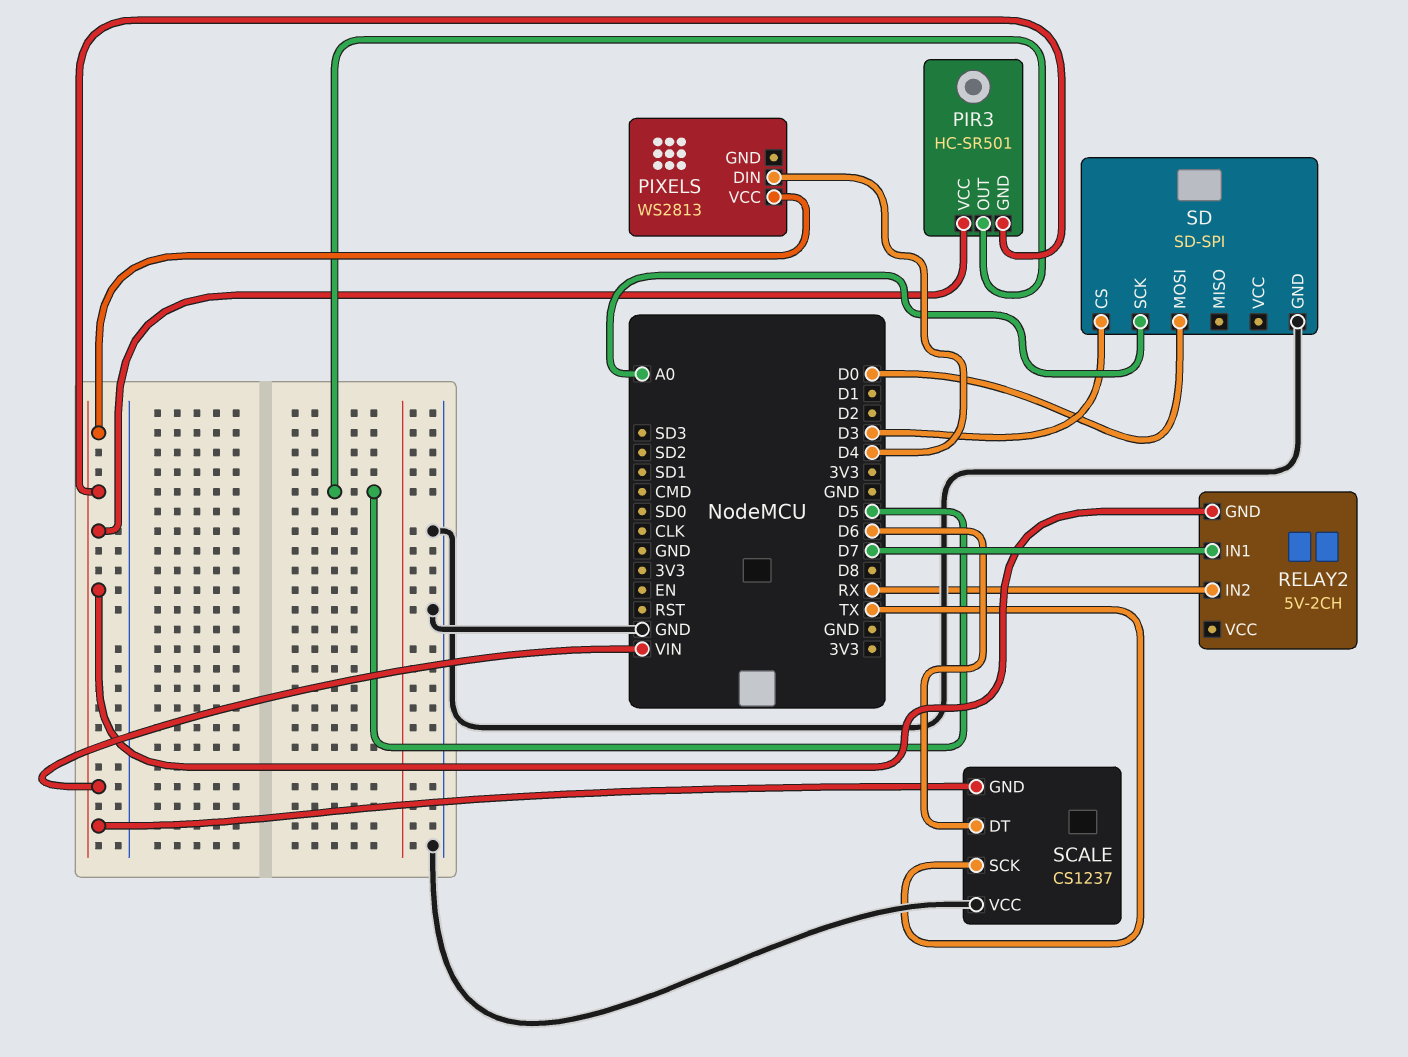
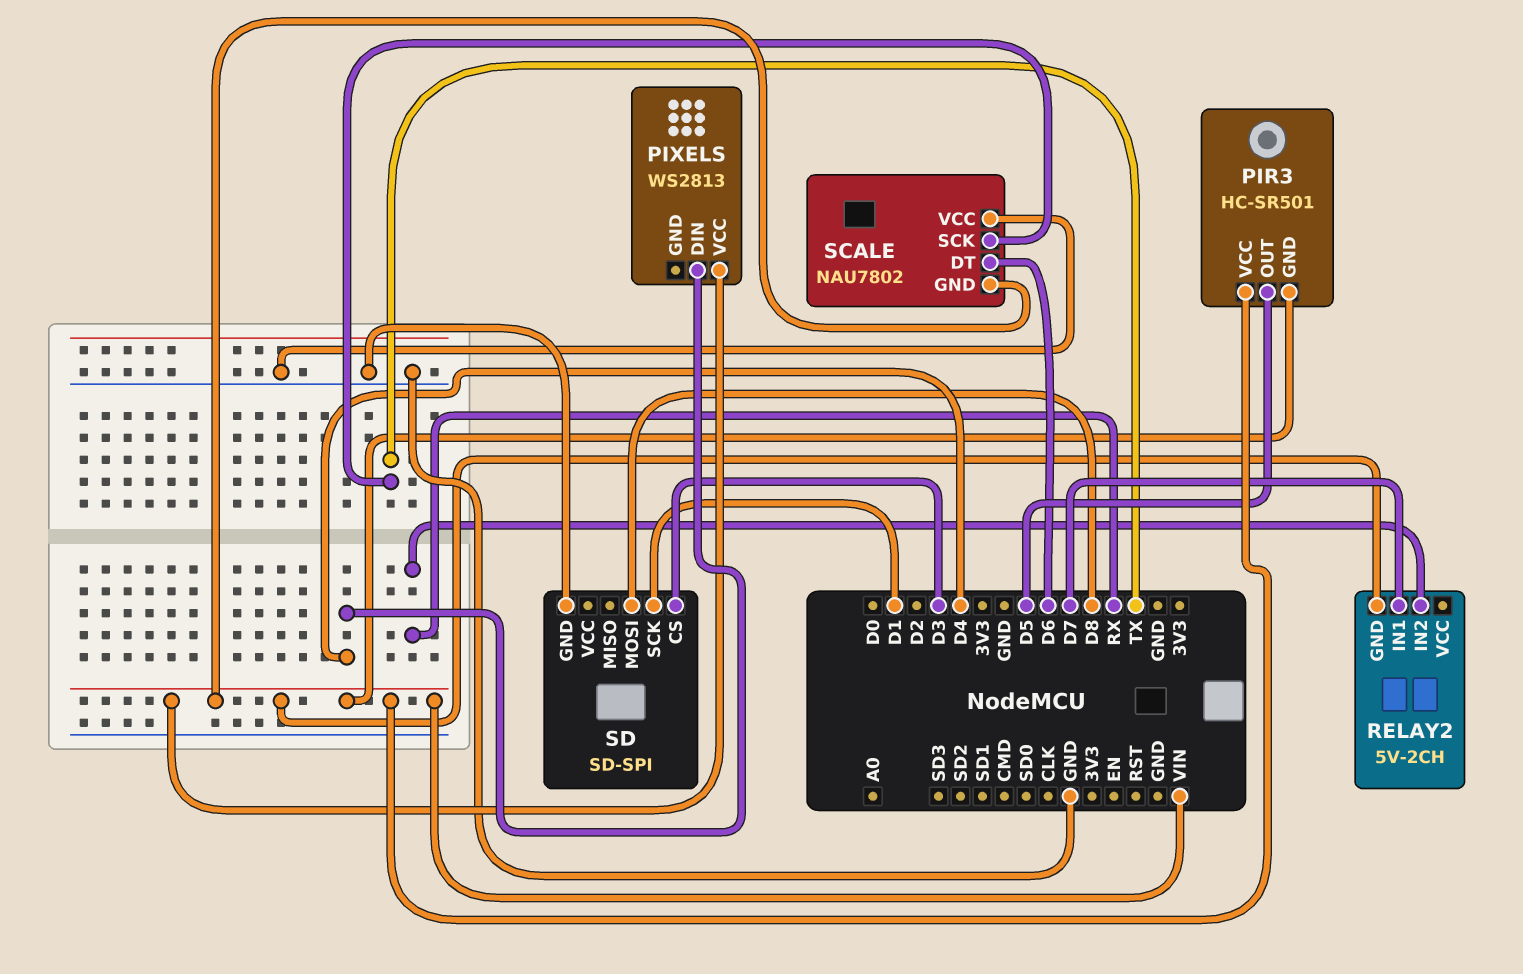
SCALE: CS1237 -> NAU7802
SD pin MOSI: D0 -> D8
SD pin SCK: A0 -> D1

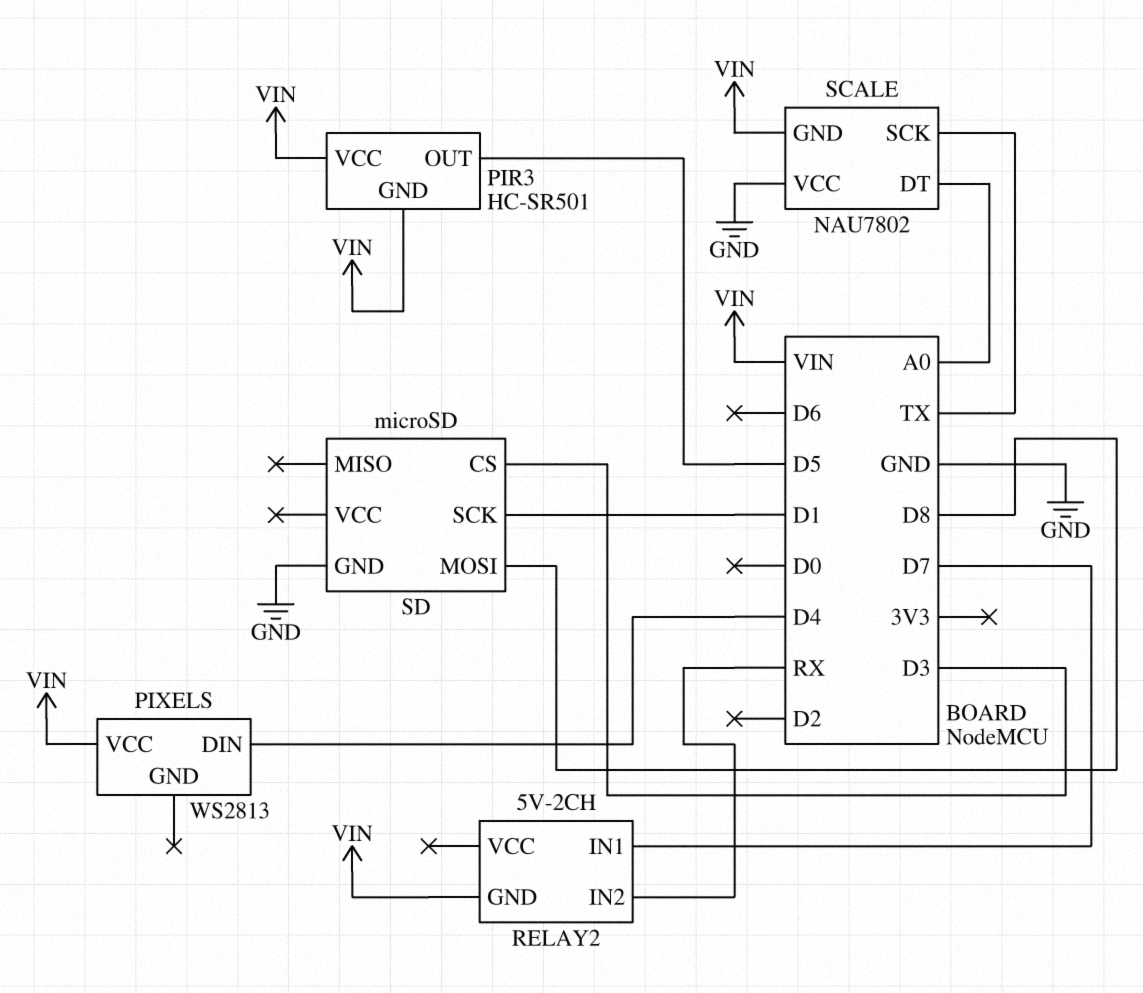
SCALE pin DT: D6 -> A0
SD: SD-SPI -> microSD

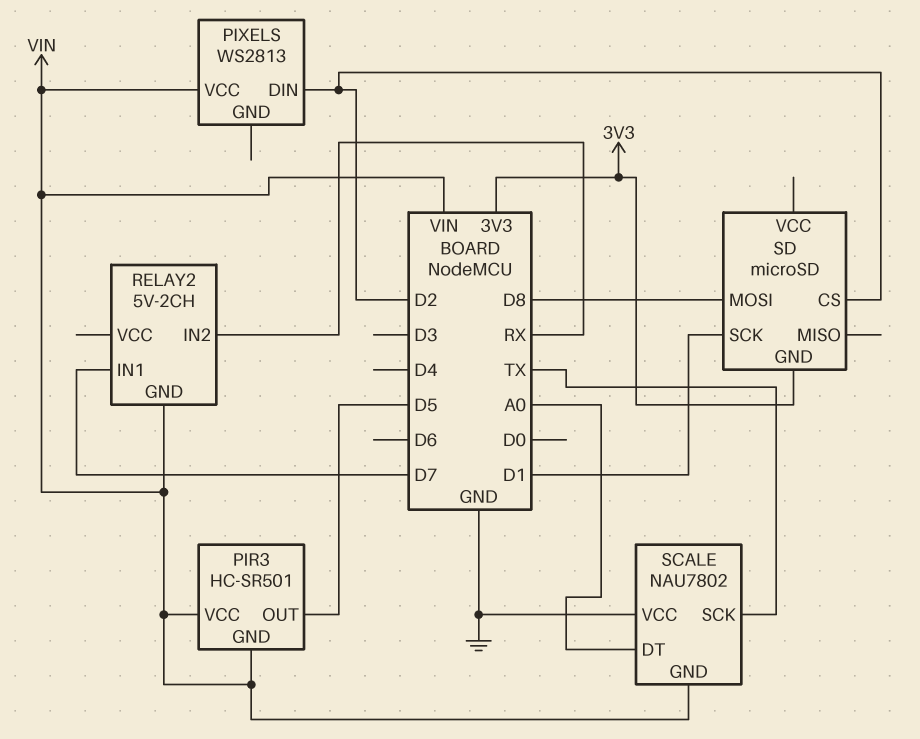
PIXELS pin DIN: D4 -> D2
SD pin CS: D3 -> D2
SD pin GND: GND -> 3V3

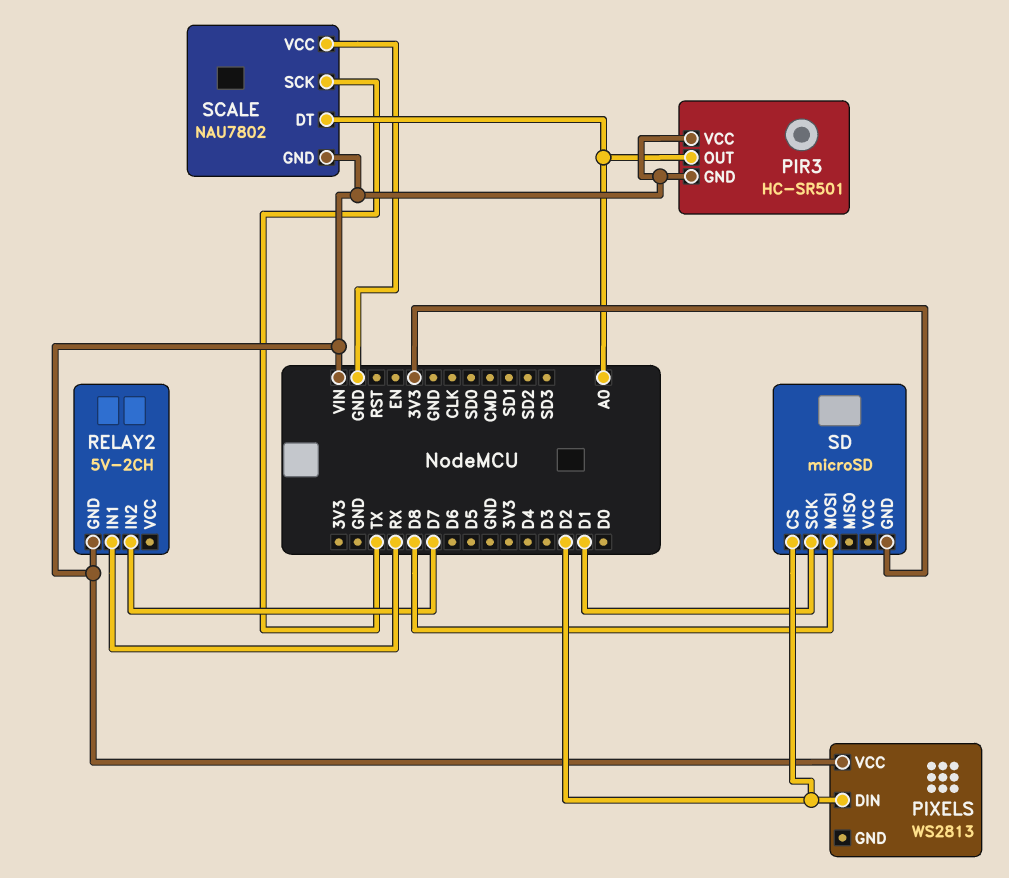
PIR3 pin OUT: D5 -> A0
RELAY2 pin IN1: D7 -> RX
RELAY2 pin IN2: RX -> D7

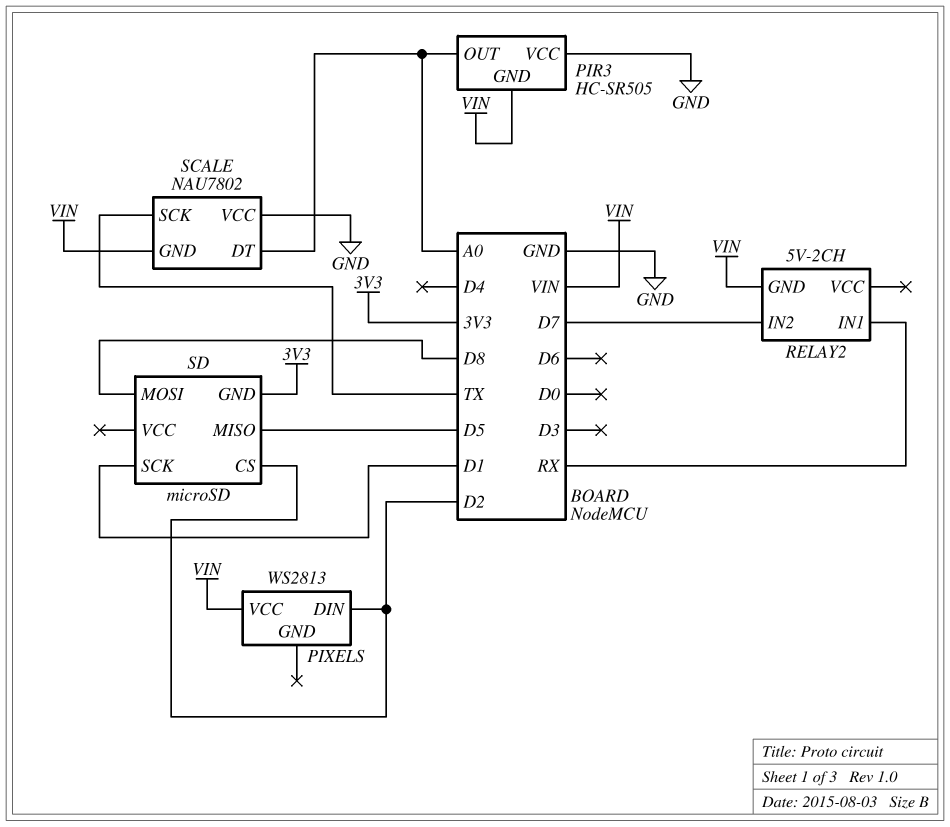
PIR3: HC-SR501 -> HC-SR505
PIR3 pin VCC: VIN -> GND
SD pin MISO: none -> D5

